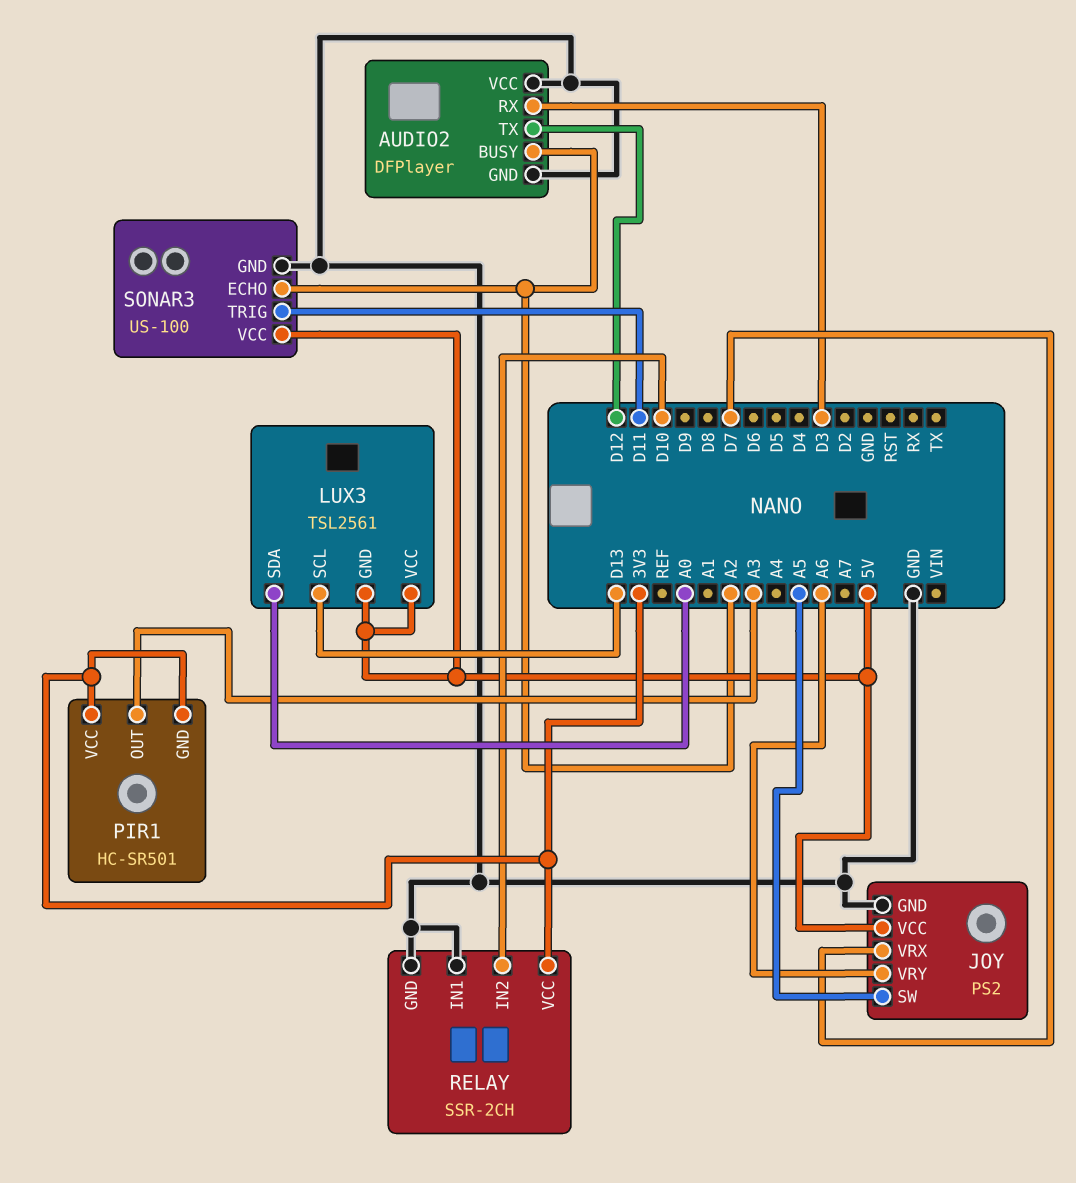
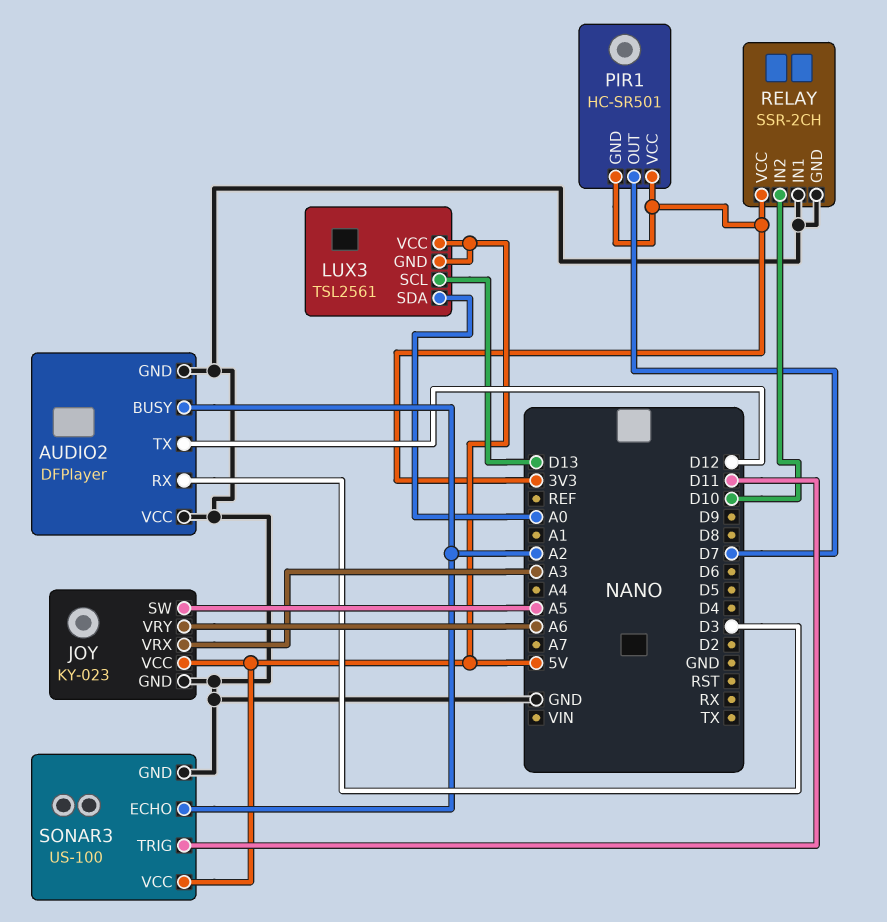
JOY: PS2 -> KY-023
JOY pin VRX: D7 -> A3
PIR1 pin OUT: A3 -> D7

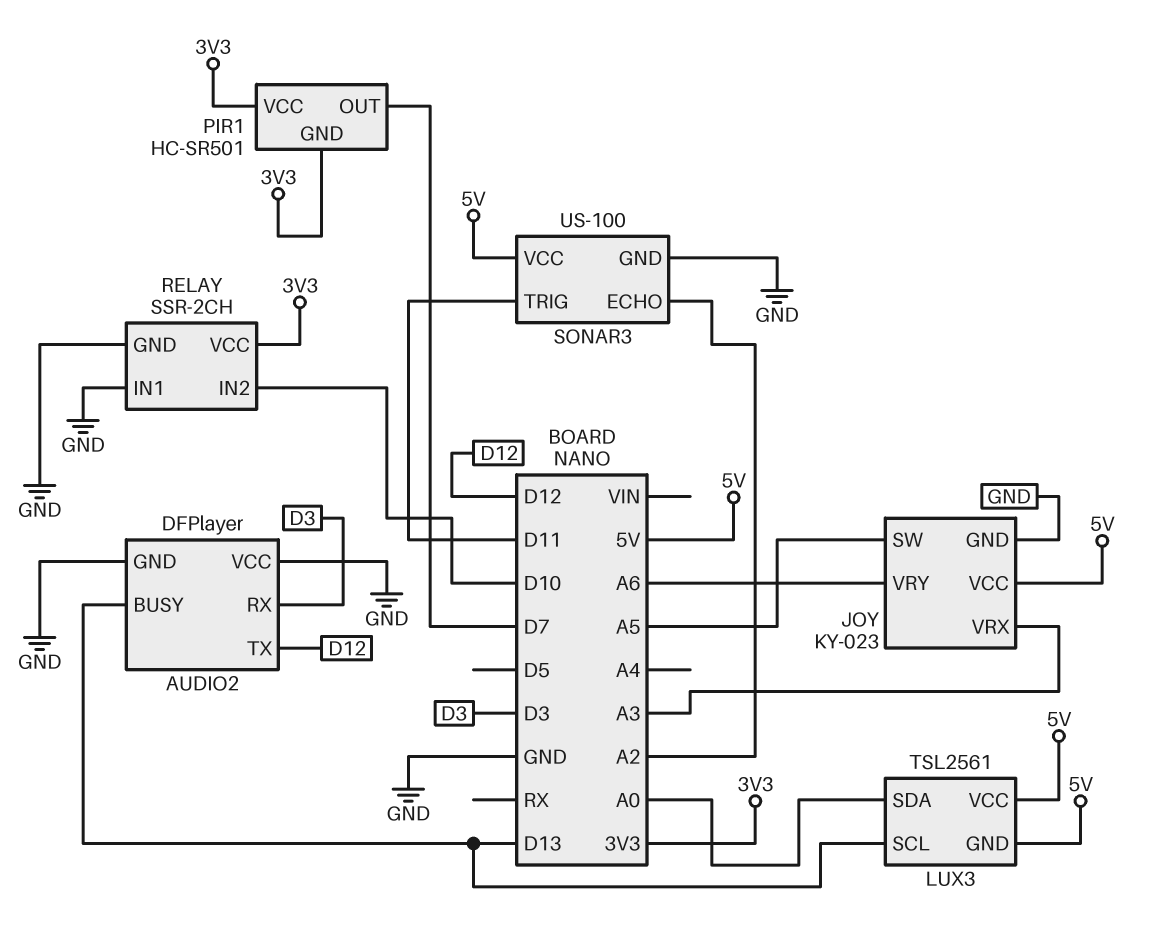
AUDIO2 pin BUSY: A2 -> D13

